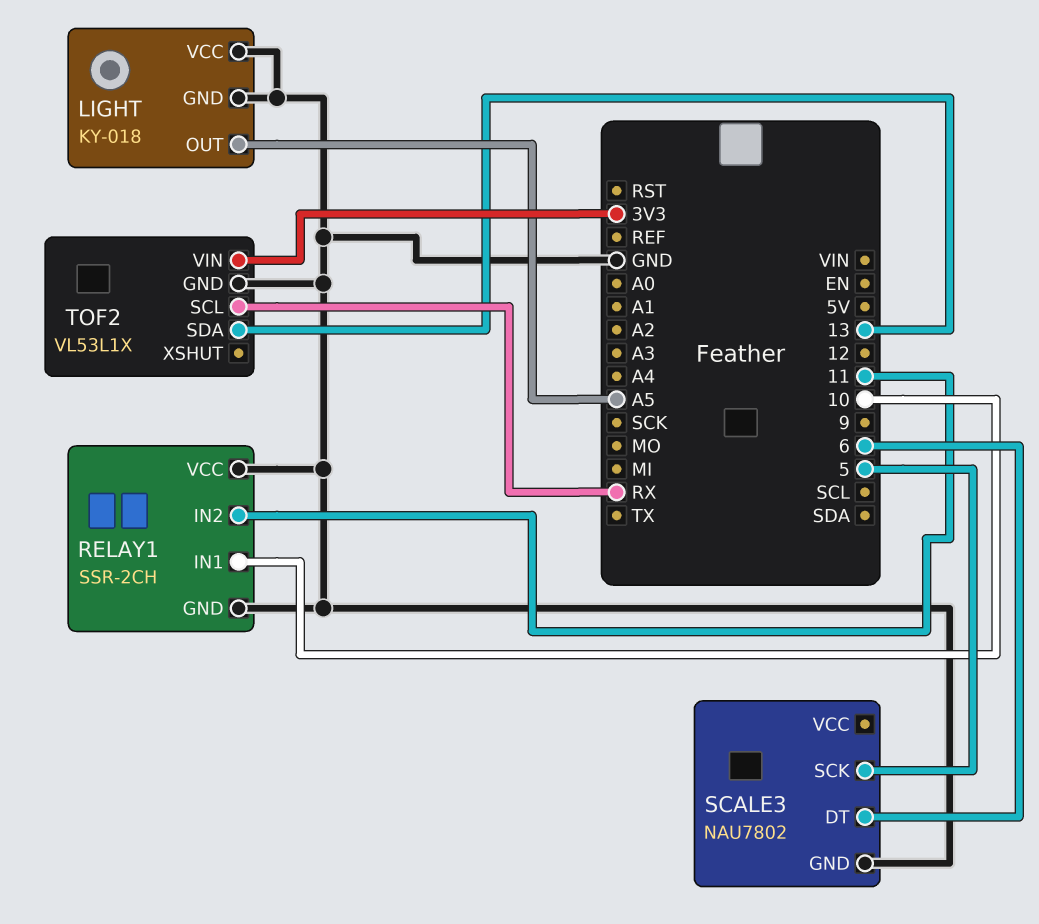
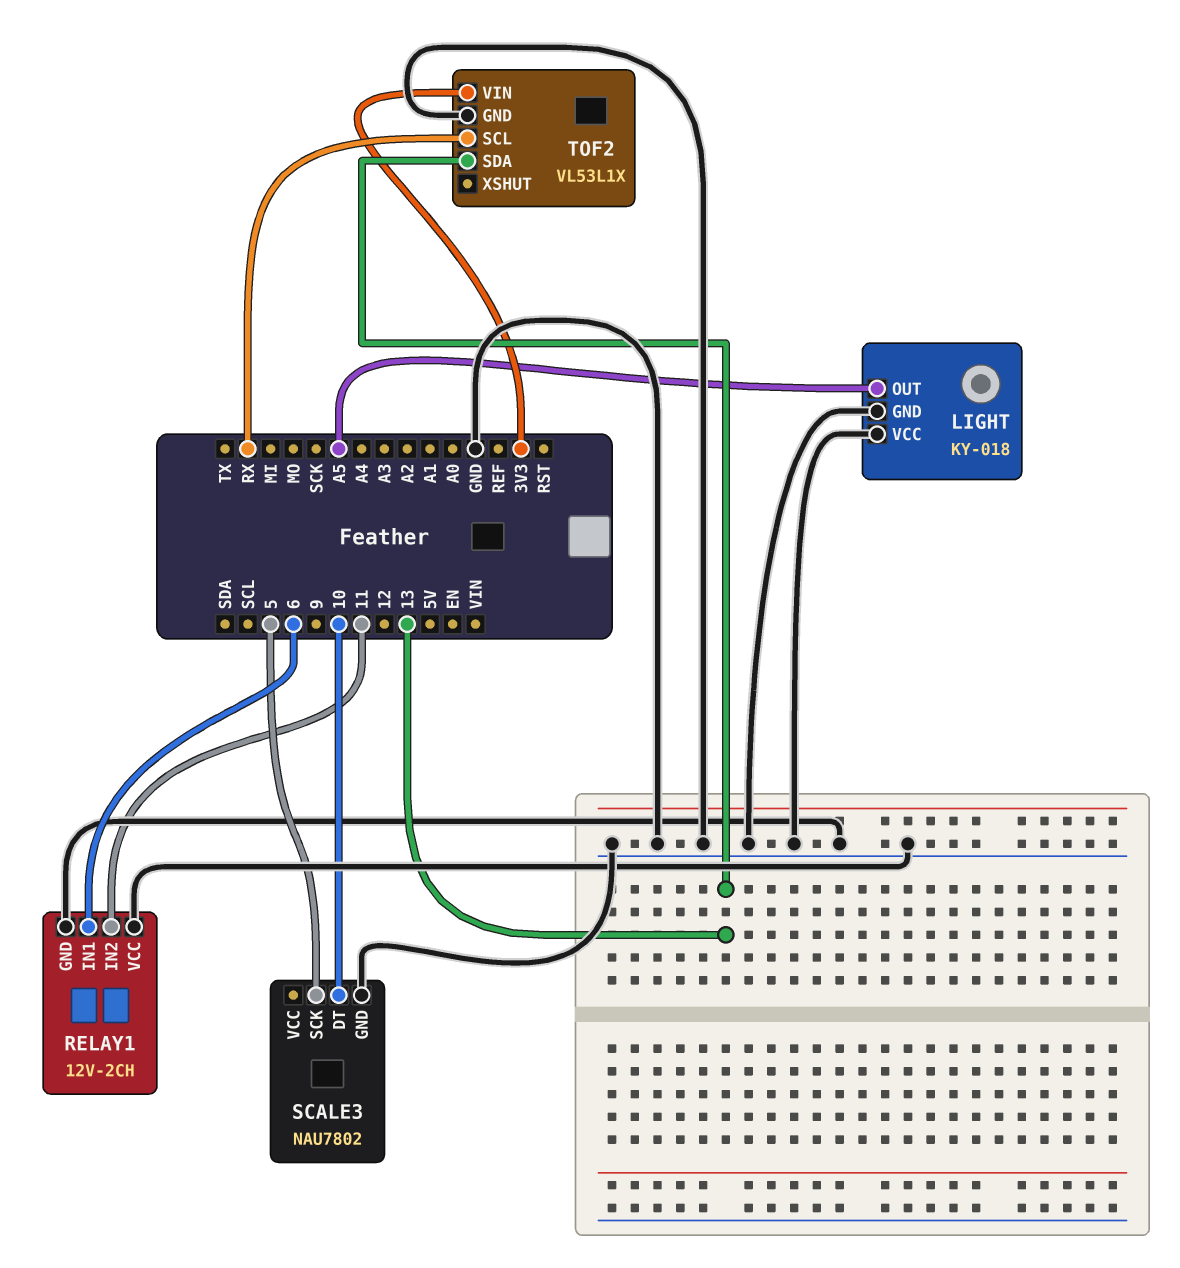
RELAY1: SSR-2CH -> 12V-2CH
RELAY1 pin IN1: 10 -> 6
SCALE3 pin DT: 6 -> 10

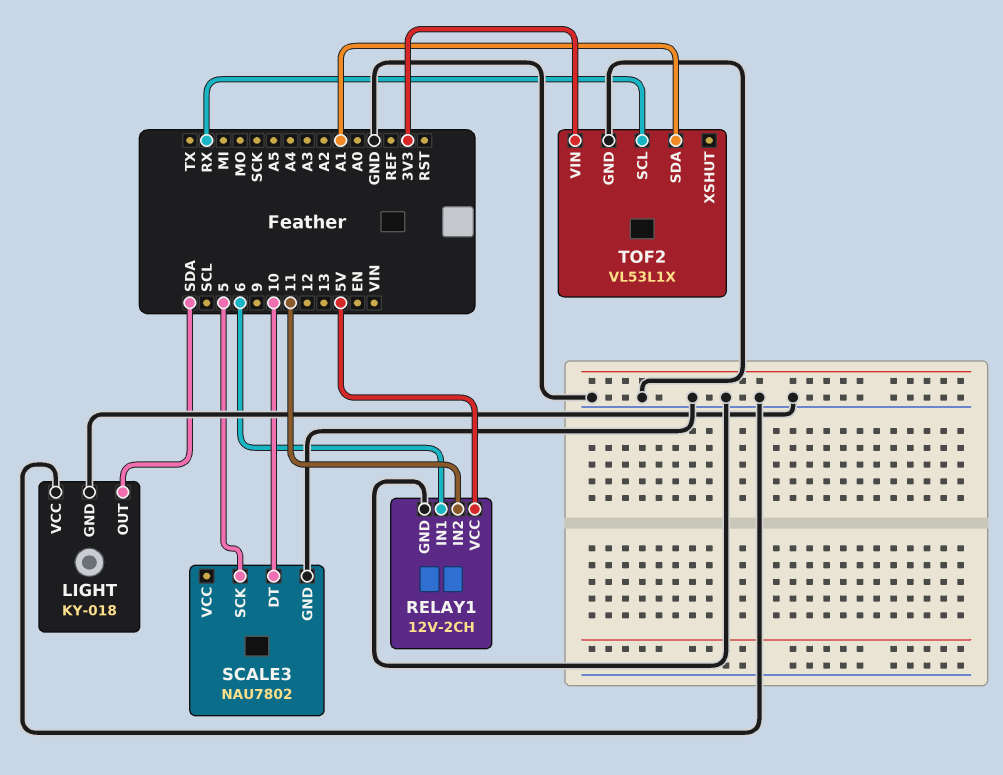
LIGHT pin OUT: A5 -> SDA
RELAY1 pin VCC: GND -> 5V
TOF2 pin SDA: 13 -> A1

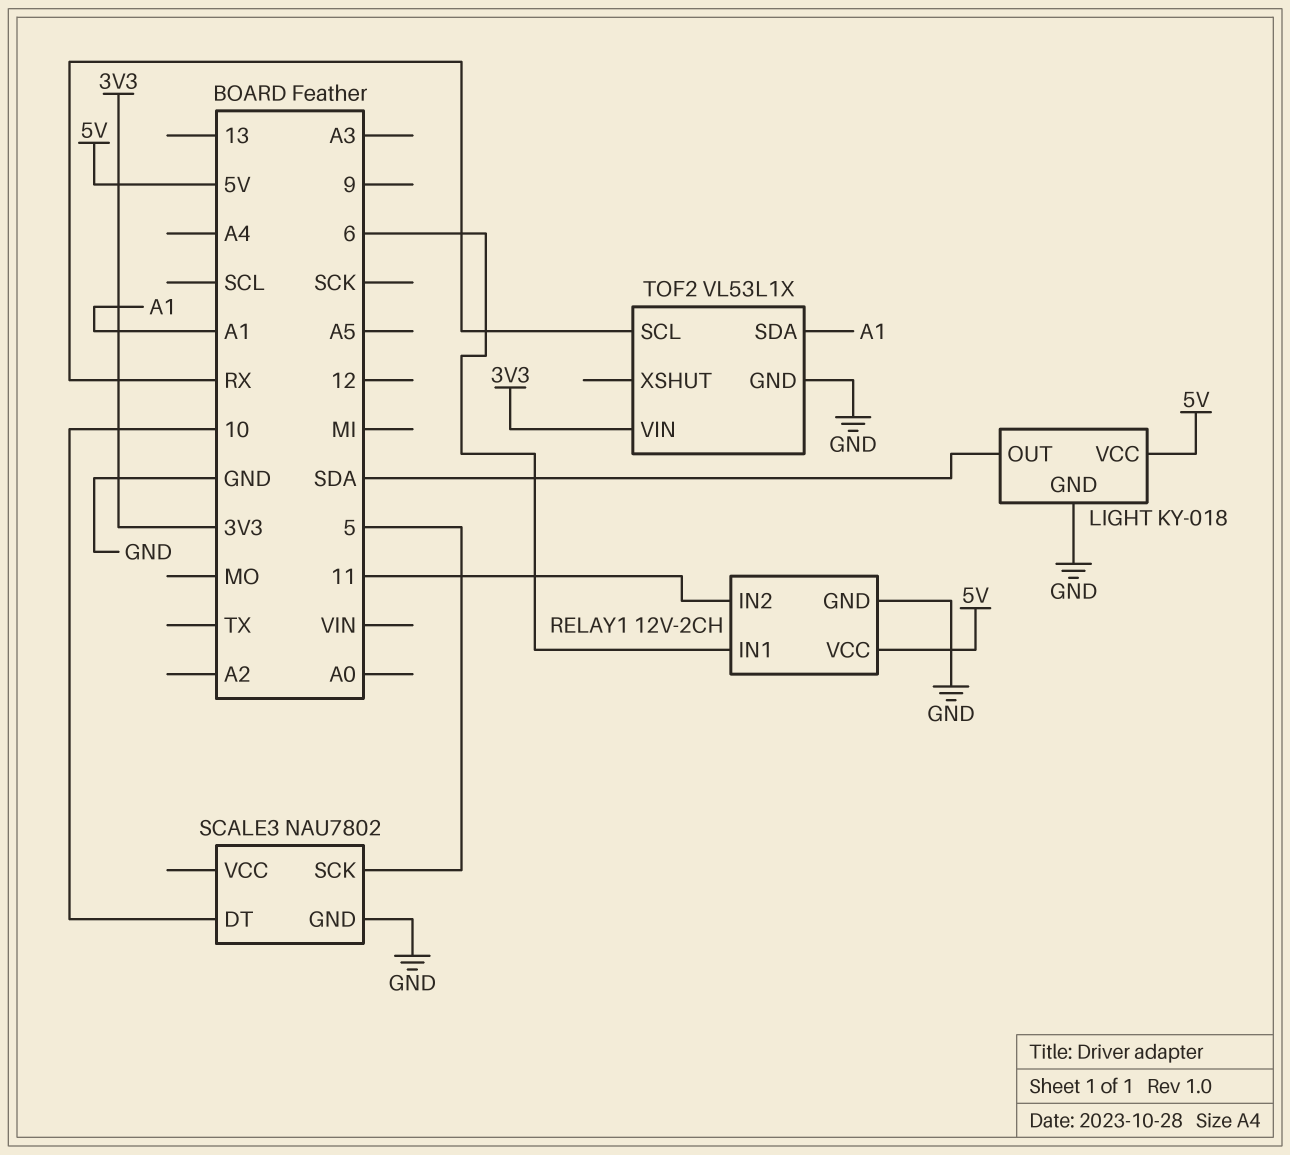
LIGHT pin VCC: GND -> 5V

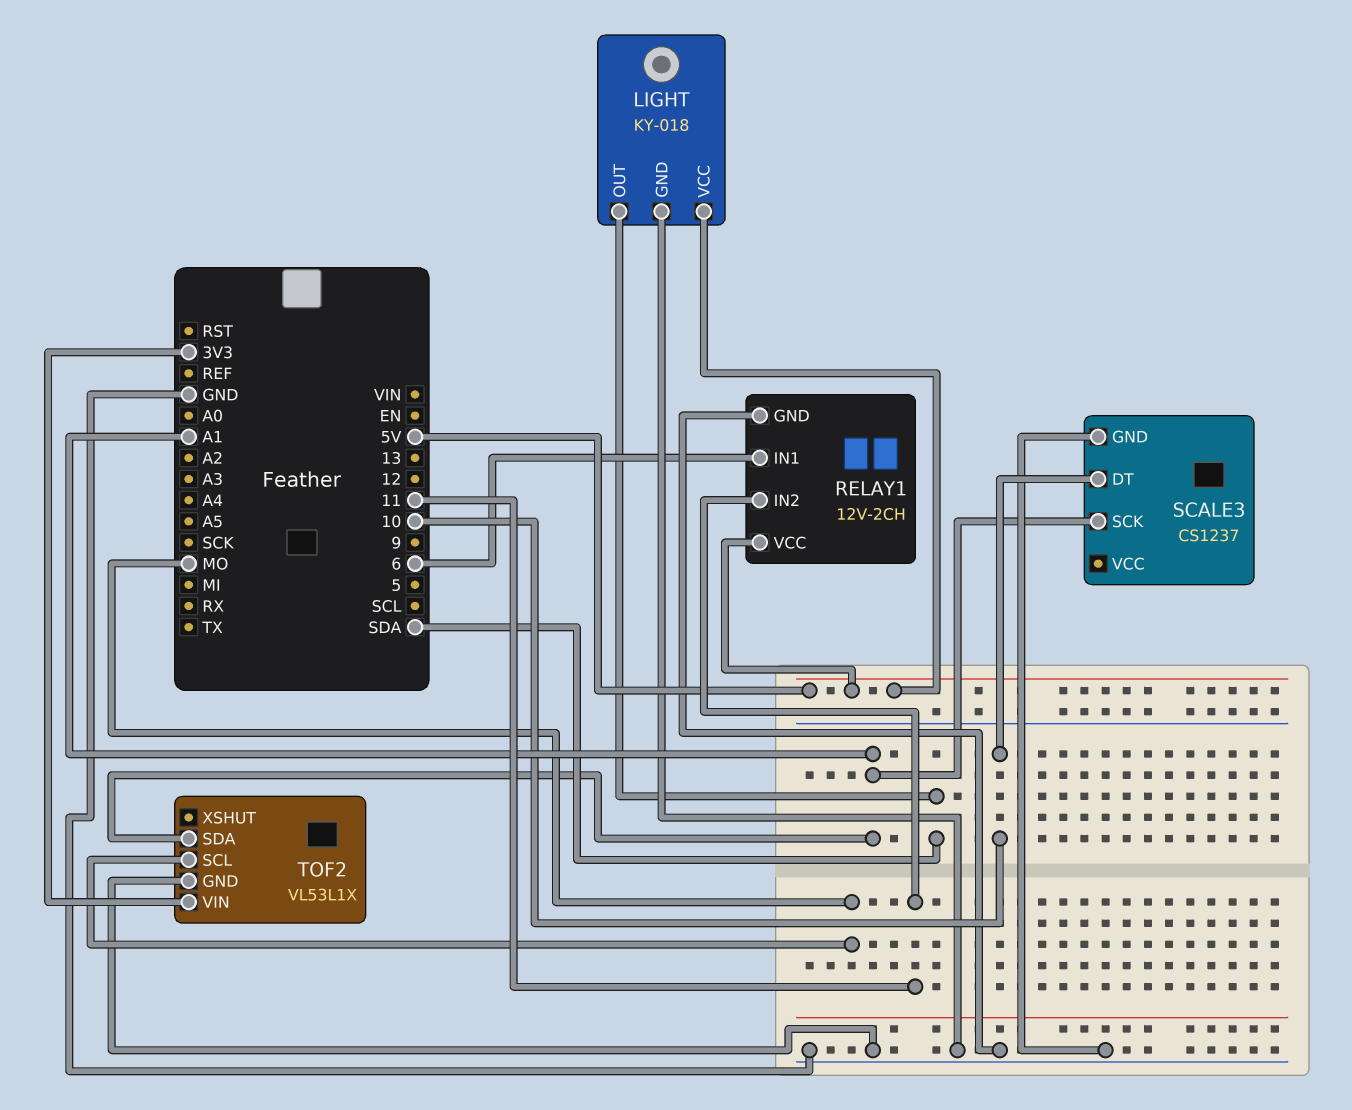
SCALE3: NAU7802 -> CS1237
SCALE3 pin SCK: 5 -> A1
TOF2 pin SCL: RX -> MO

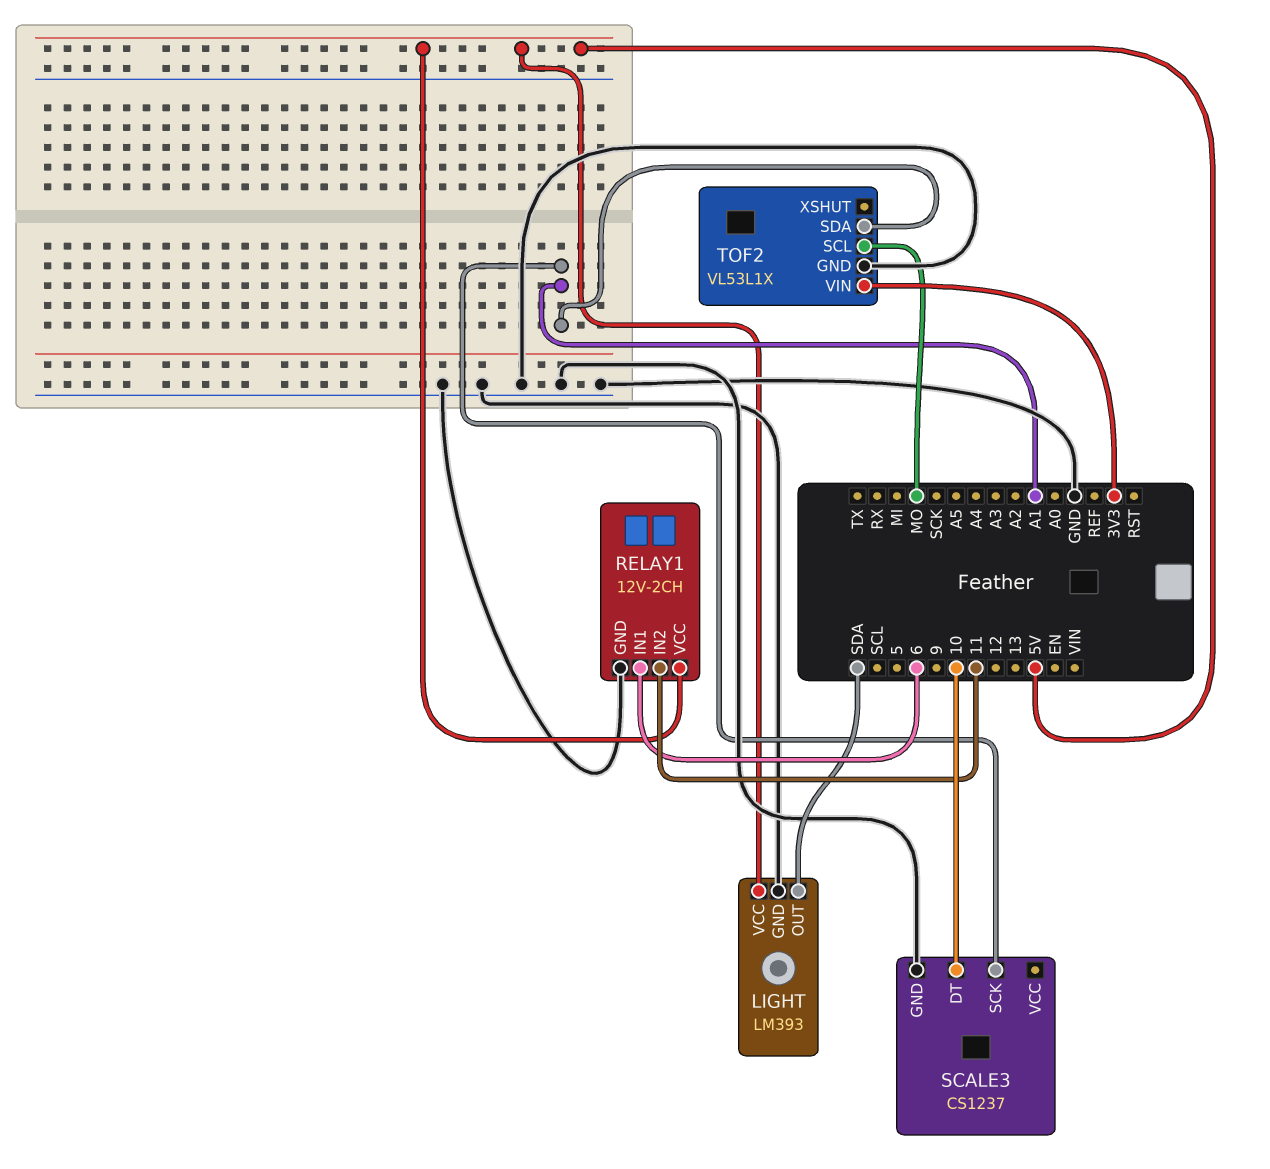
LIGHT: KY-018 -> LM393

